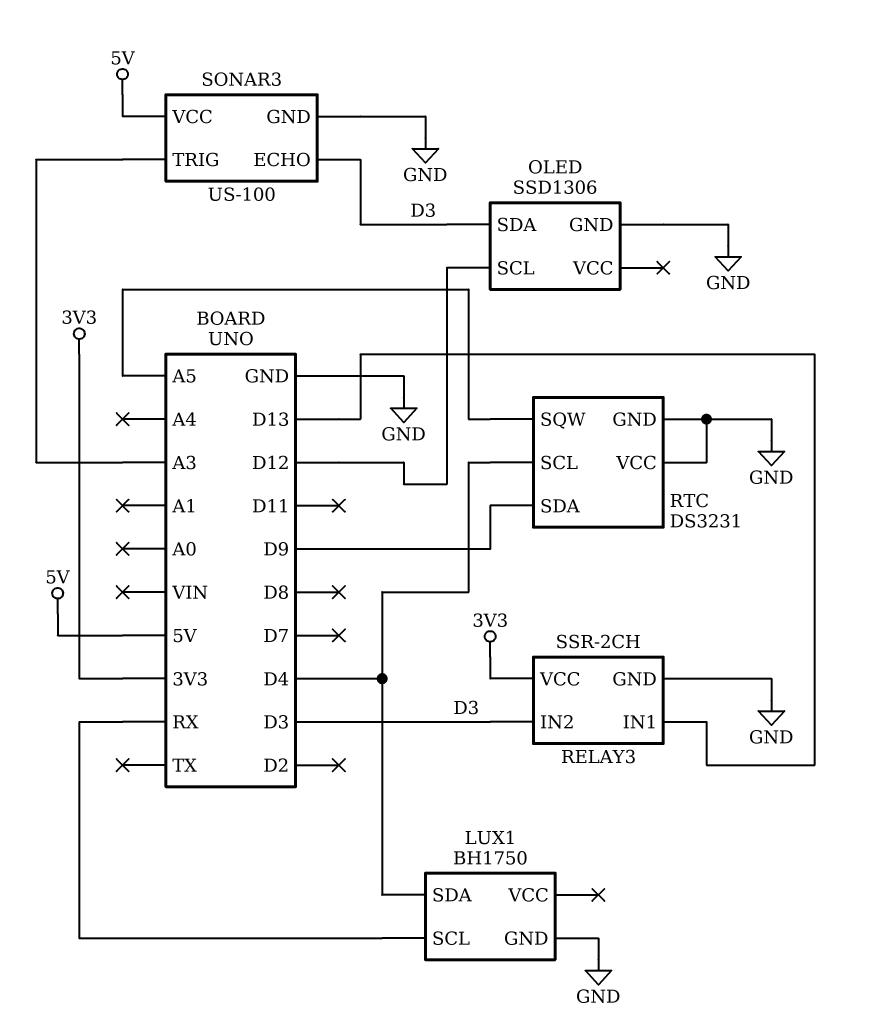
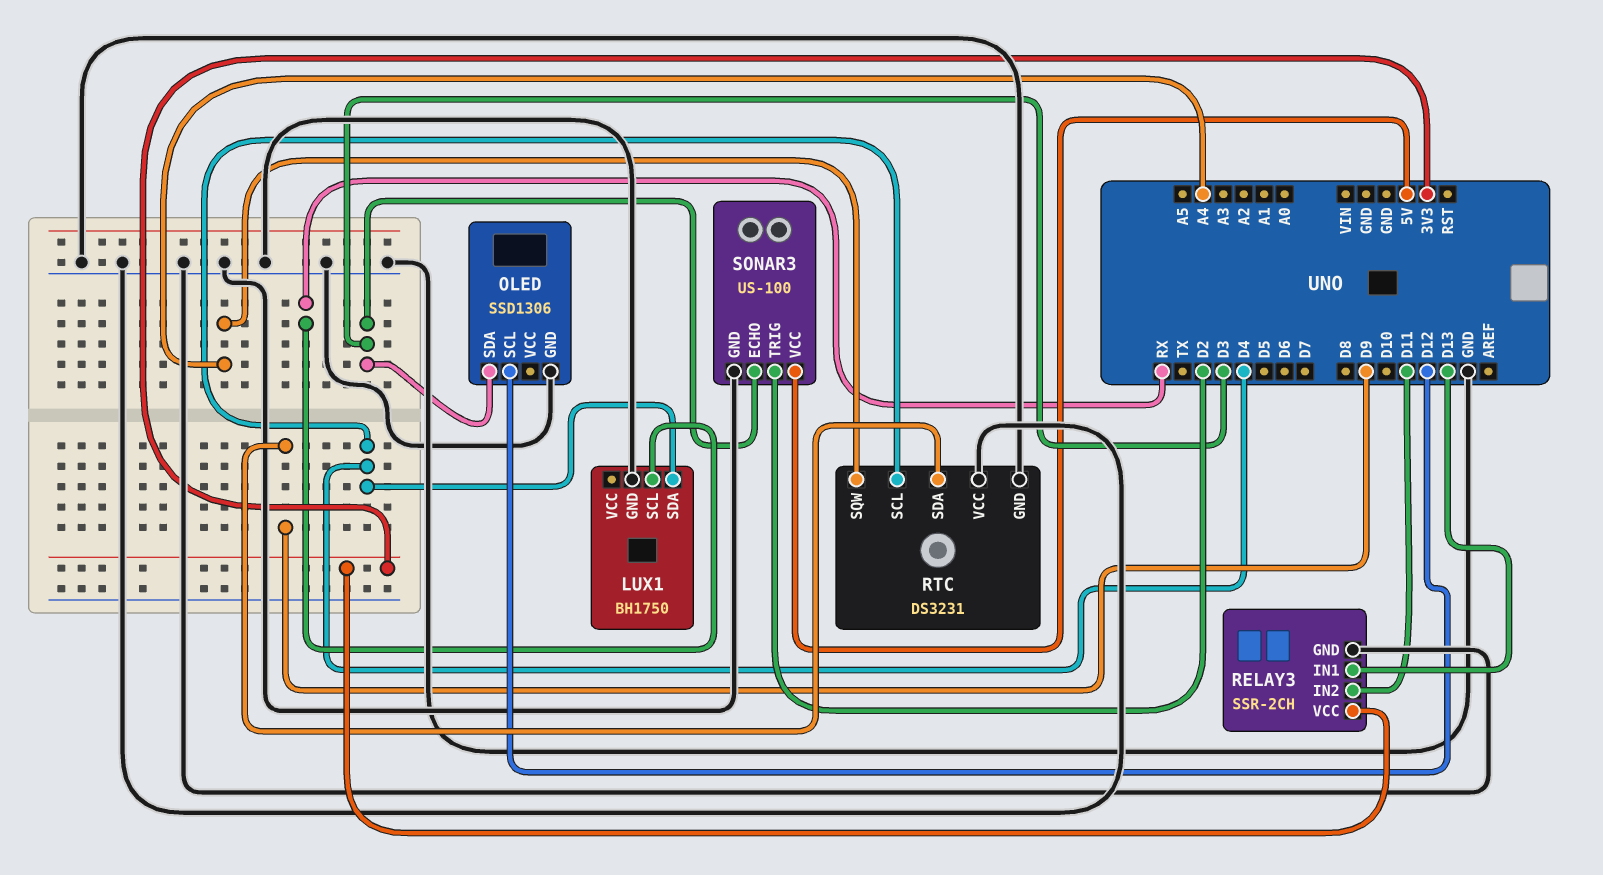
RELAY3 pin IN2: D3 -> D11
RTC pin SQW: A5 -> A4
SONAR3 pin TRIG: A3 -> D2

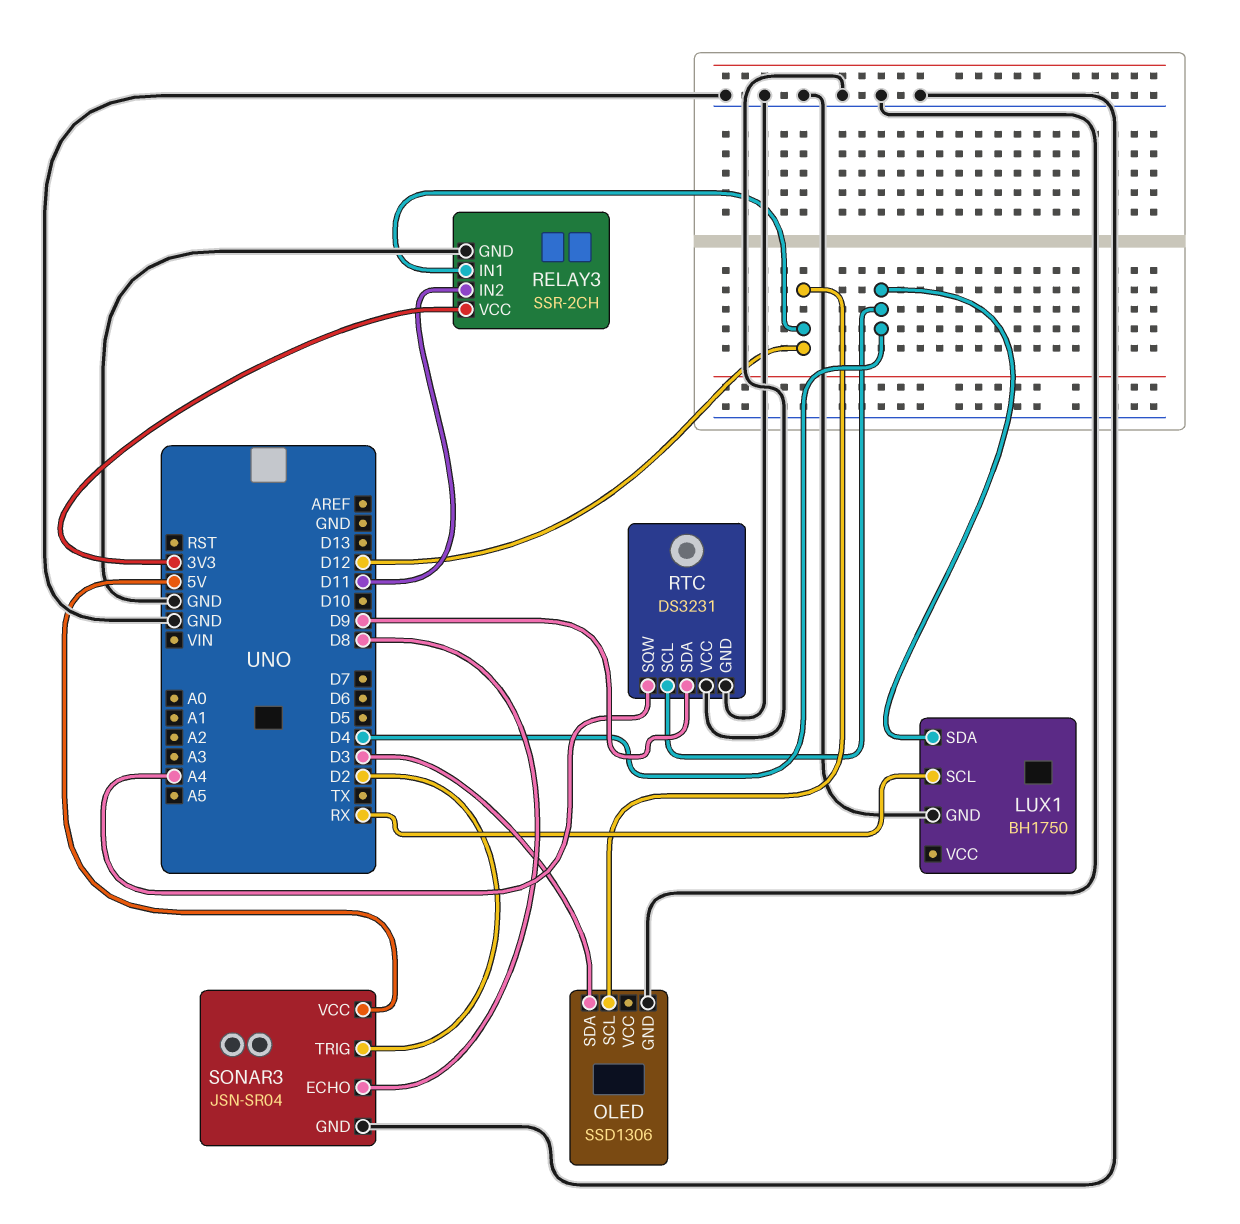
RELAY3 pin IN1: D13 -> D12
SONAR3: US-100 -> JSN-SR04
SONAR3 pin ECHO: D3 -> D8

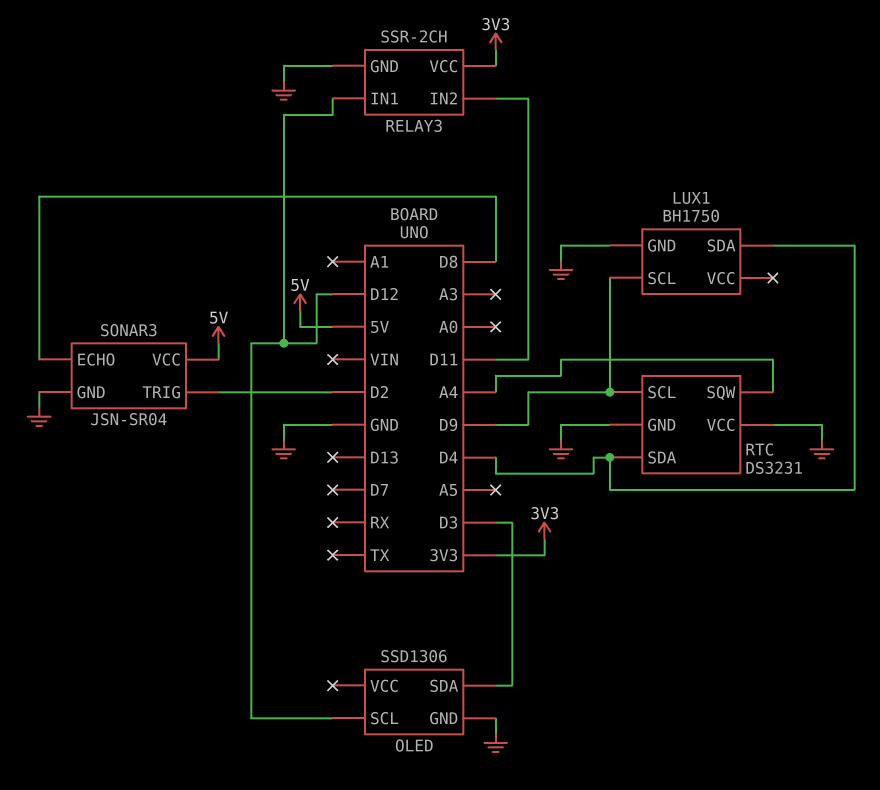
LUX1 pin SCL: RX -> D9
RTC pin SCL: D4 -> D9
RTC pin SDA: D9 -> D4

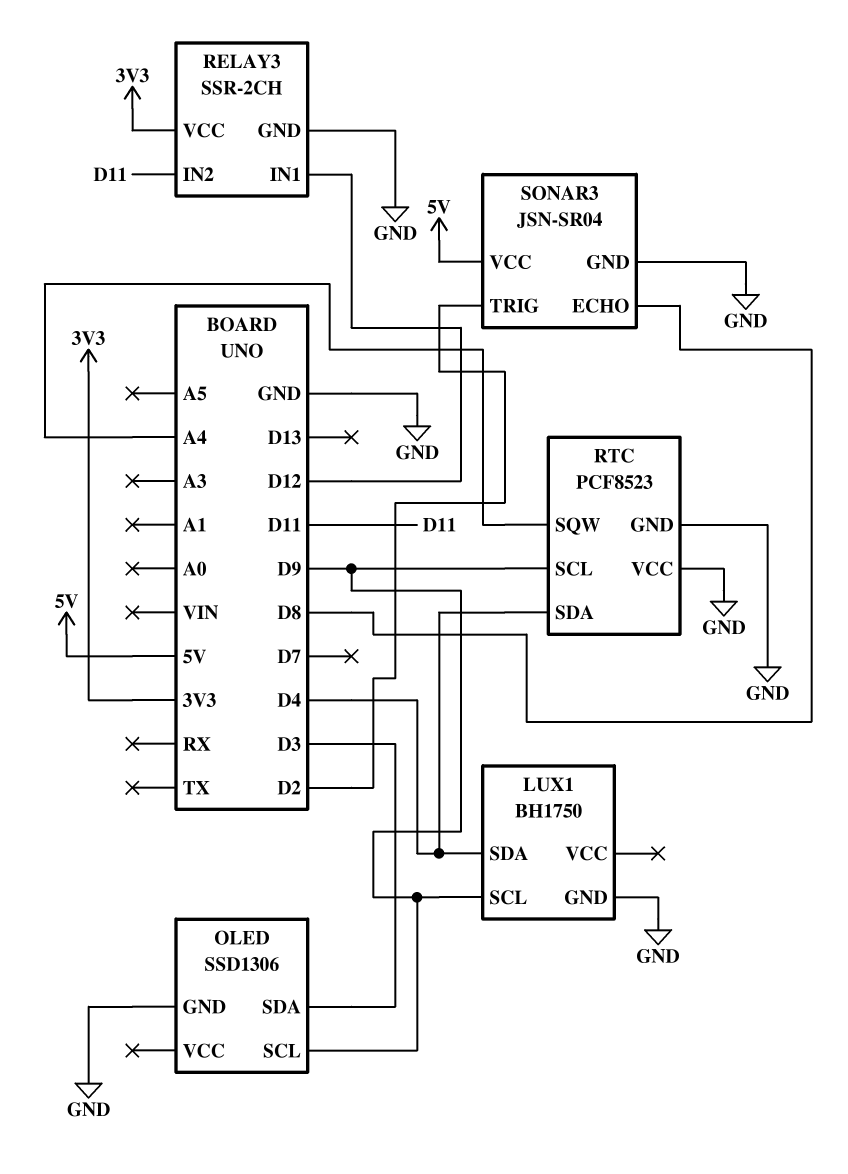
OLED pin SCL: D12 -> D9
RTC: DS3231 -> PCF8523

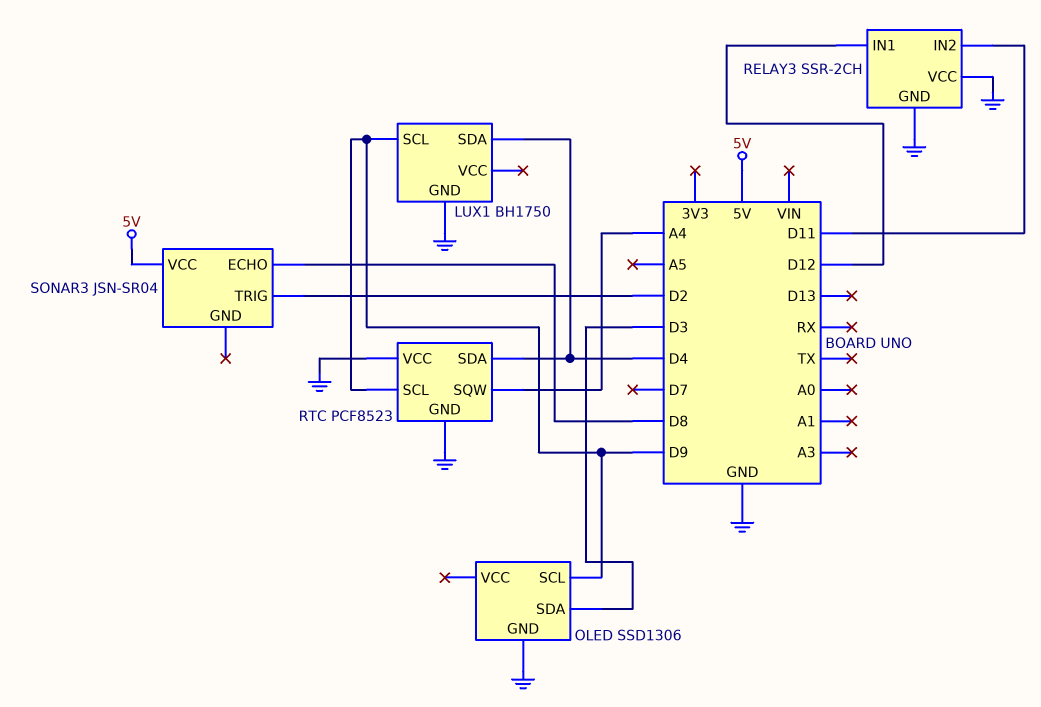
RELAY3 pin VCC: 3V3 -> GND
SONAR3 pin GND: GND -> none

